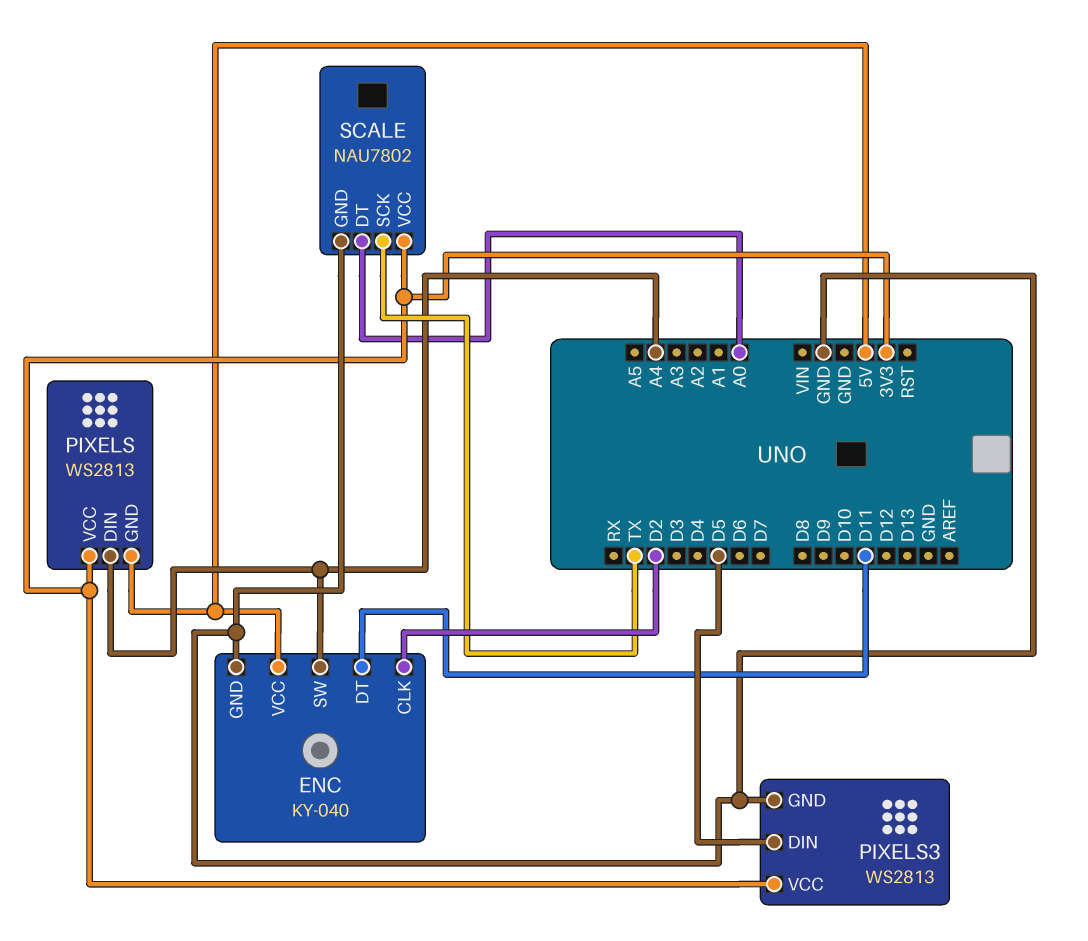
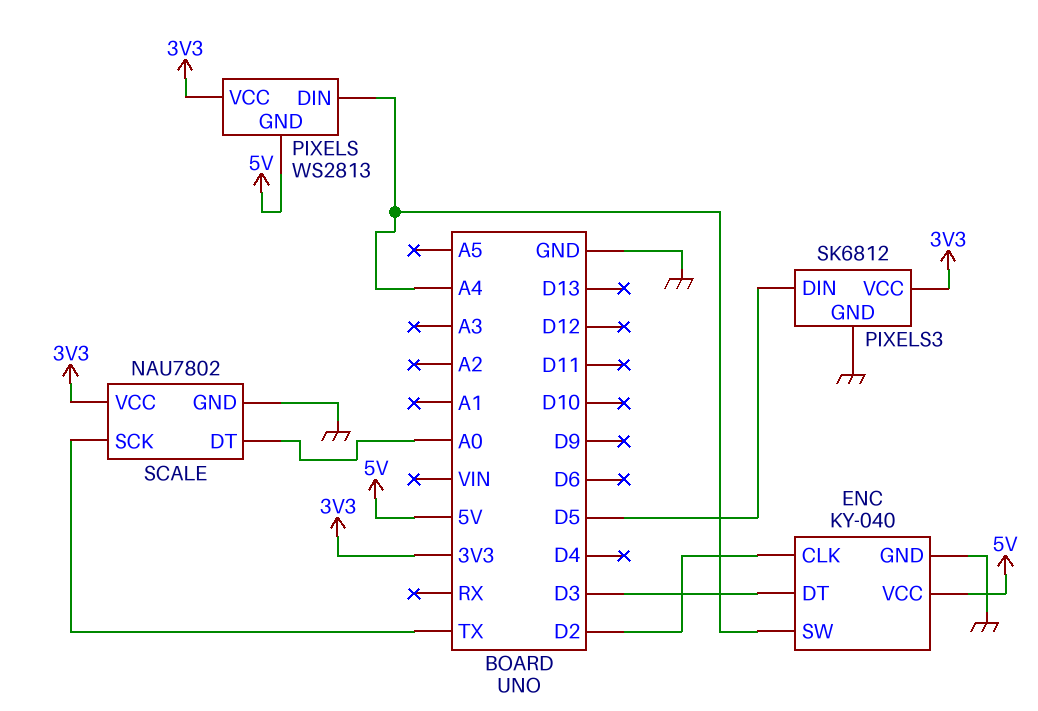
ENC pin DT: D11 -> D3
PIXELS3: WS2813 -> SK6812

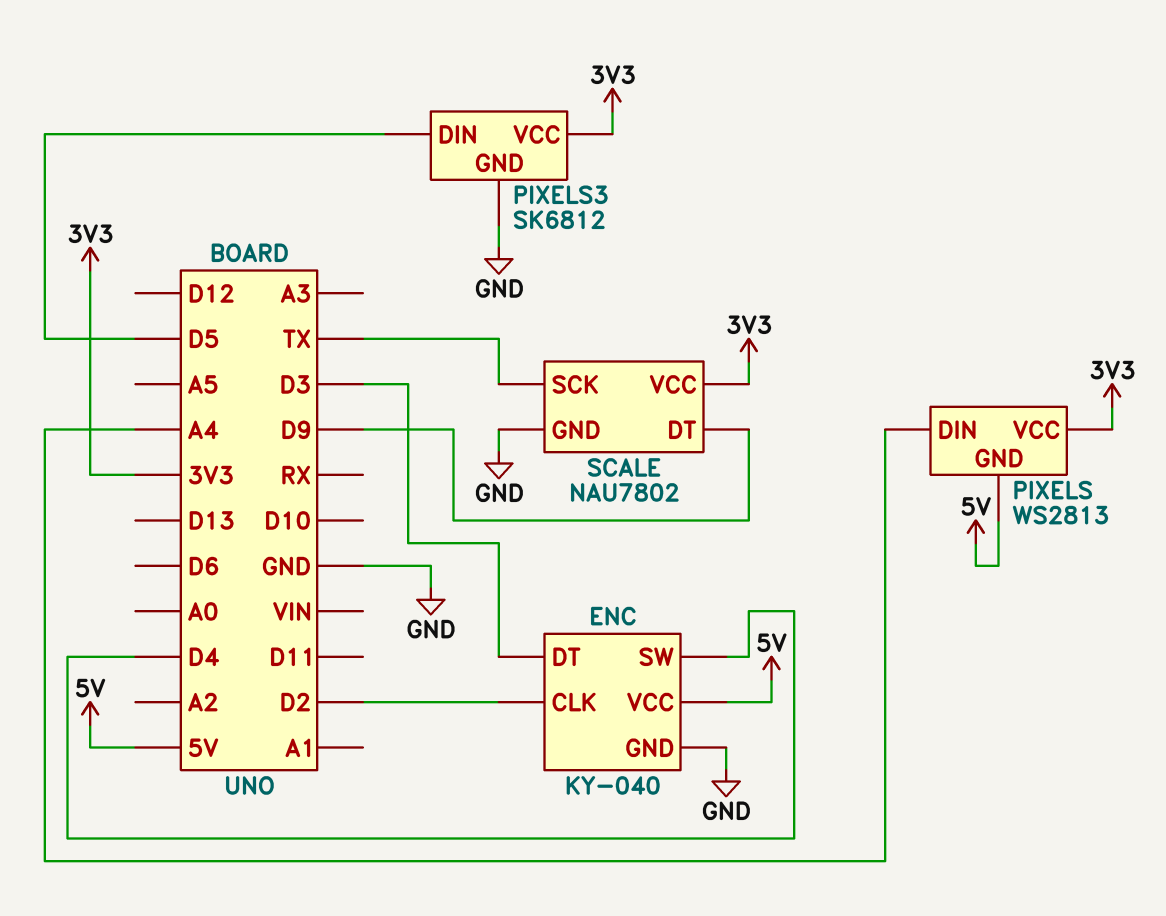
ENC pin SW: A4 -> D4
SCALE pin DT: A0 -> D9

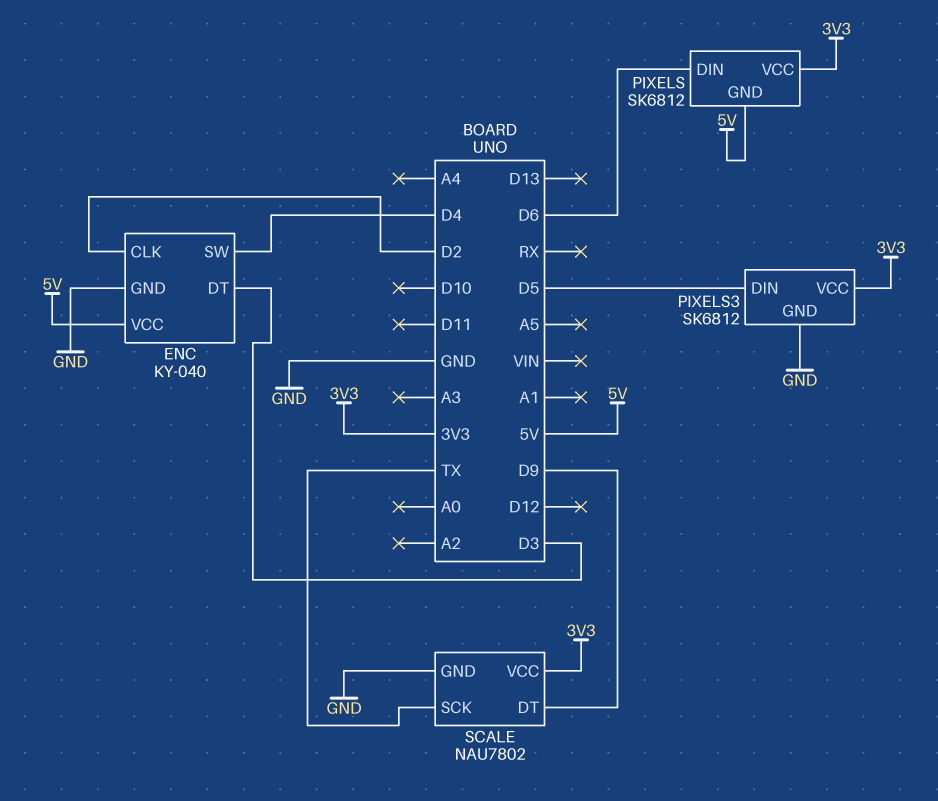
PIXELS: WS2813 -> SK6812
PIXELS pin DIN: A4 -> D6

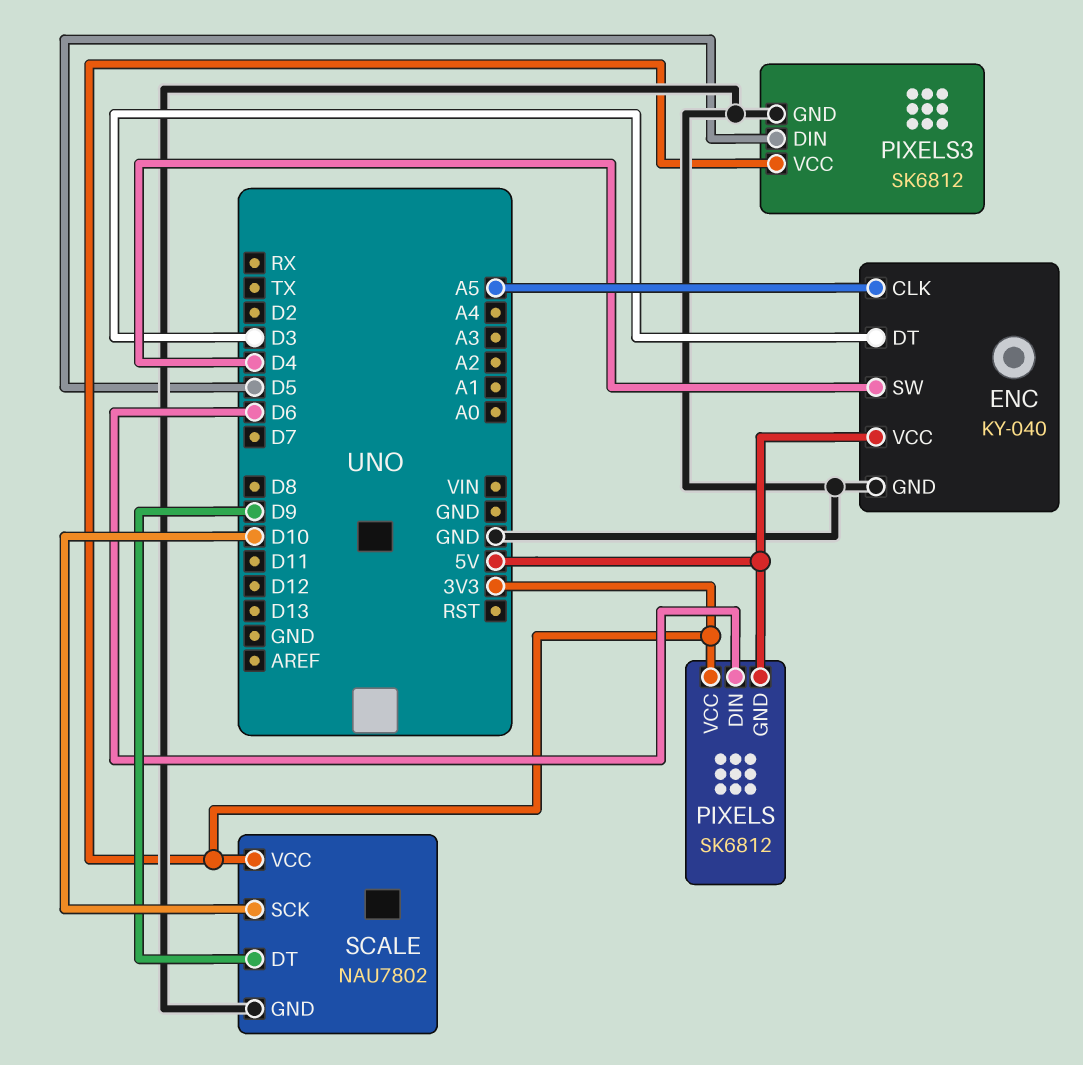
ENC pin CLK: D2 -> A5
SCALE pin SCK: TX -> D10

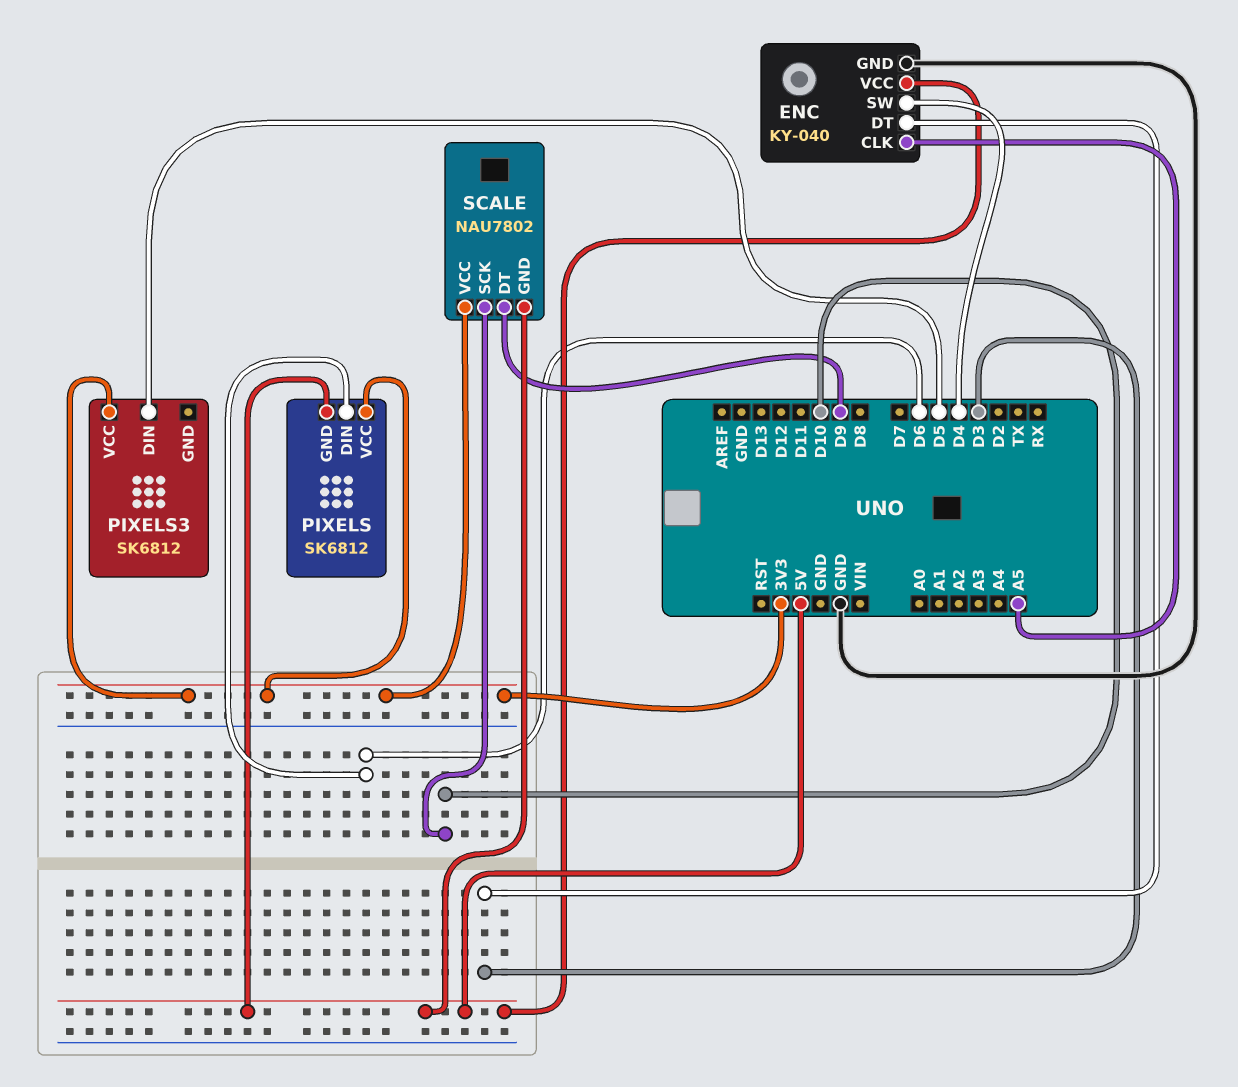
PIXELS3 pin GND: GND -> none
SCALE pin GND: GND -> 5V

